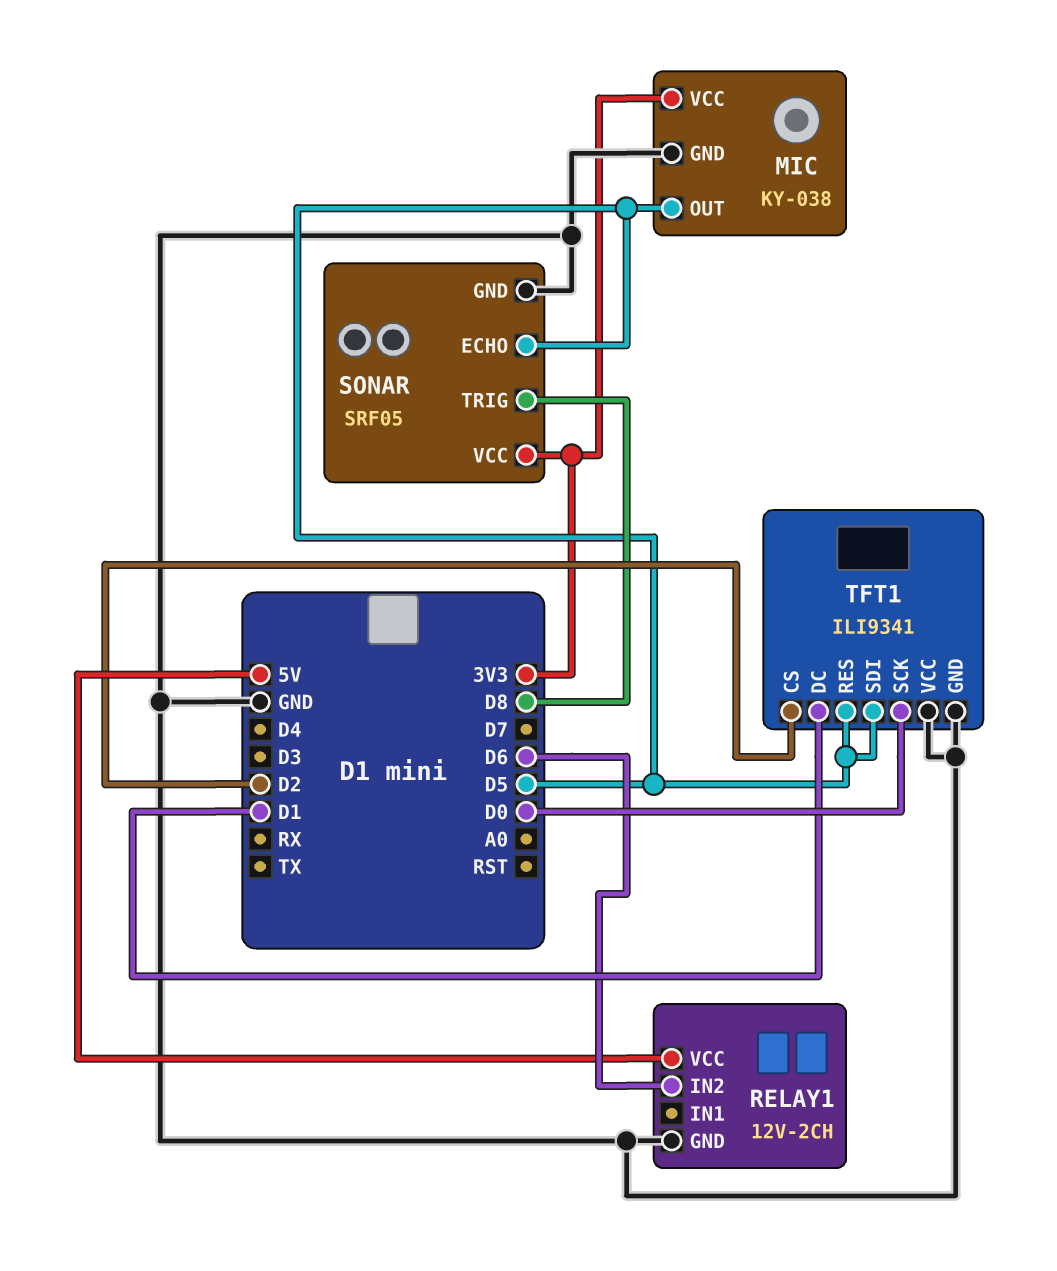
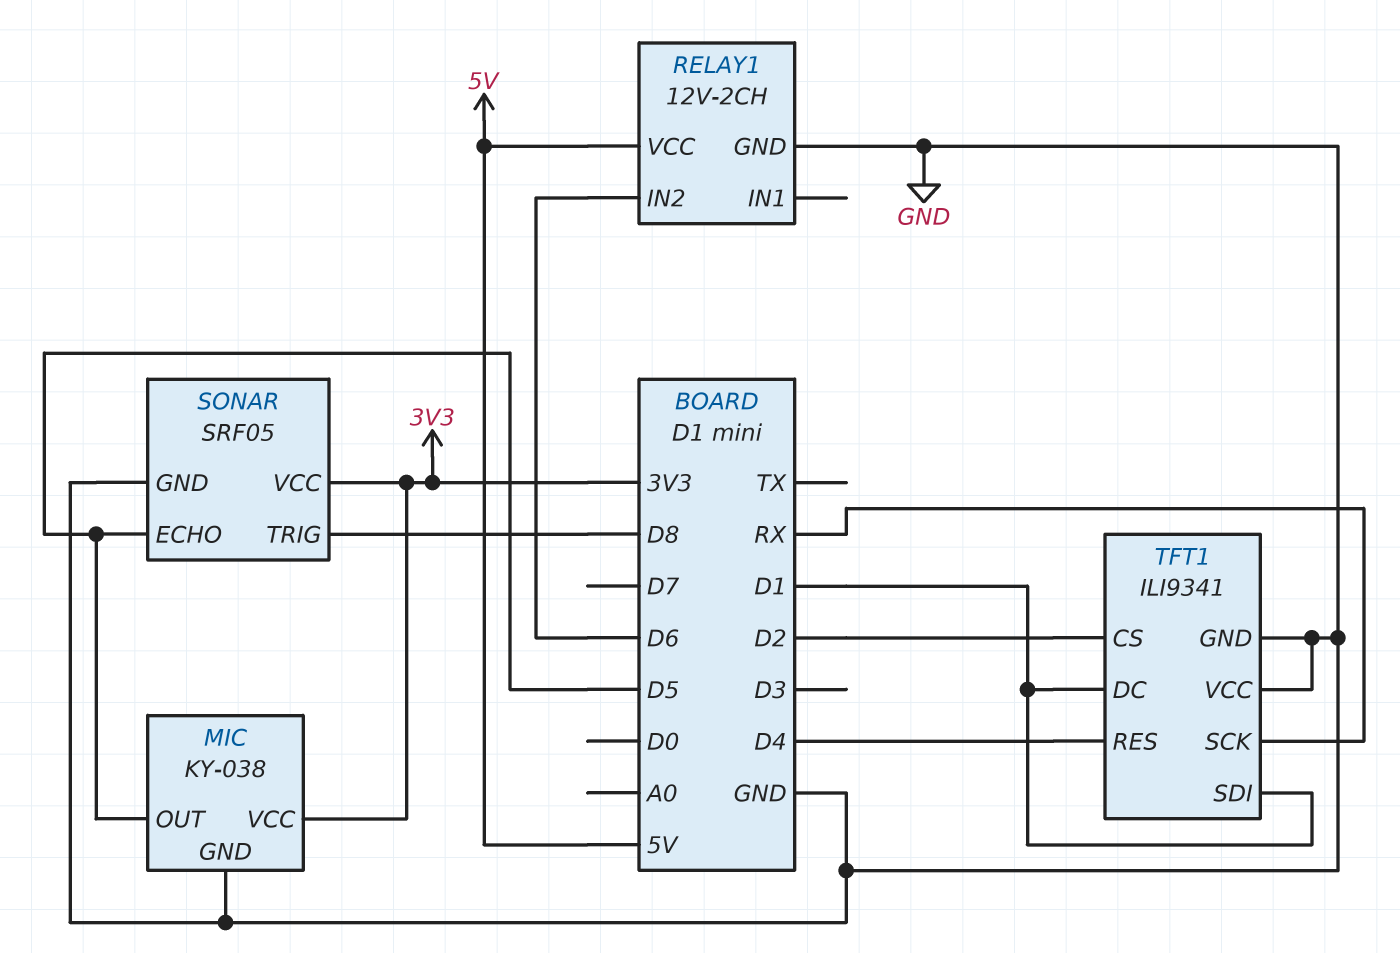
TFT1 pin RES: D5 -> D4
TFT1 pin SCK: D0 -> RX
TFT1 pin SDI: D5 -> D1

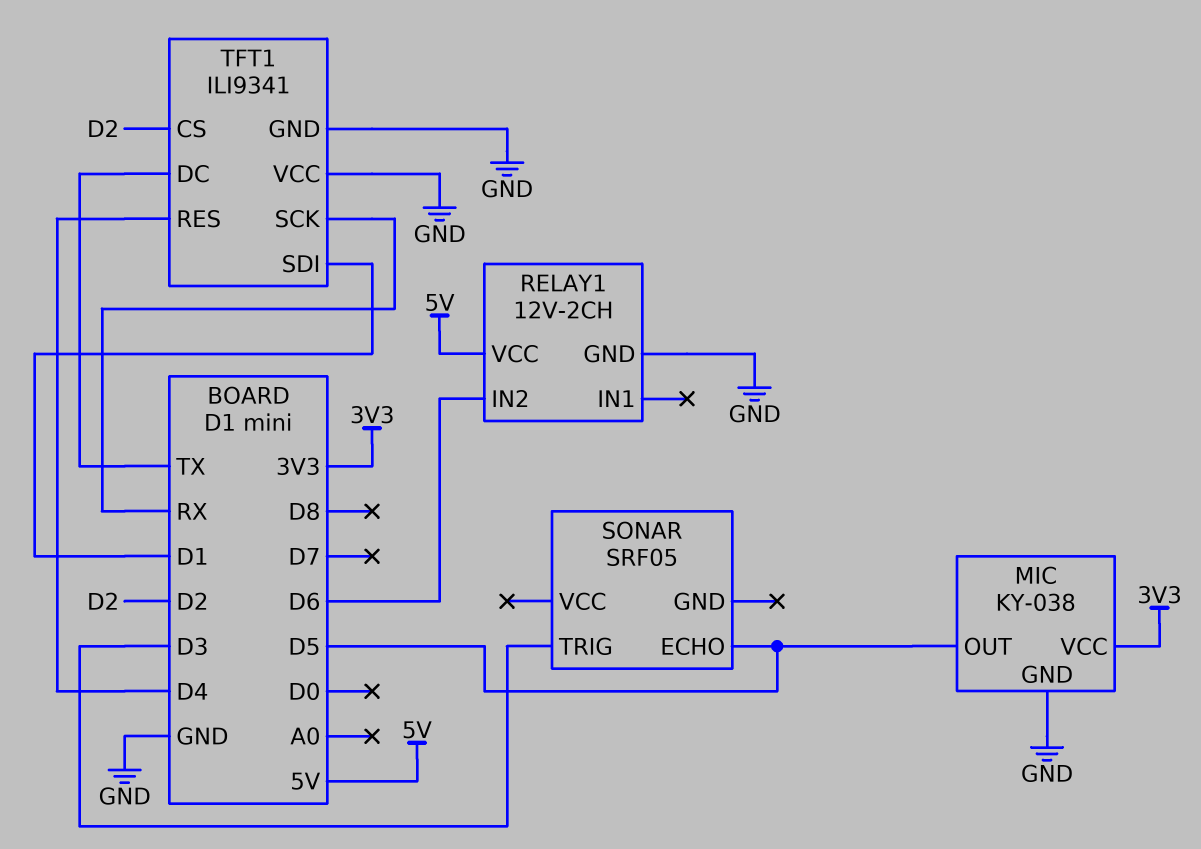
SONAR pin GND: GND -> none
SONAR pin TRIG: D8 -> D3
SONAR pin VCC: 3V3 -> none
TFT1 pin DC: D1 -> TX

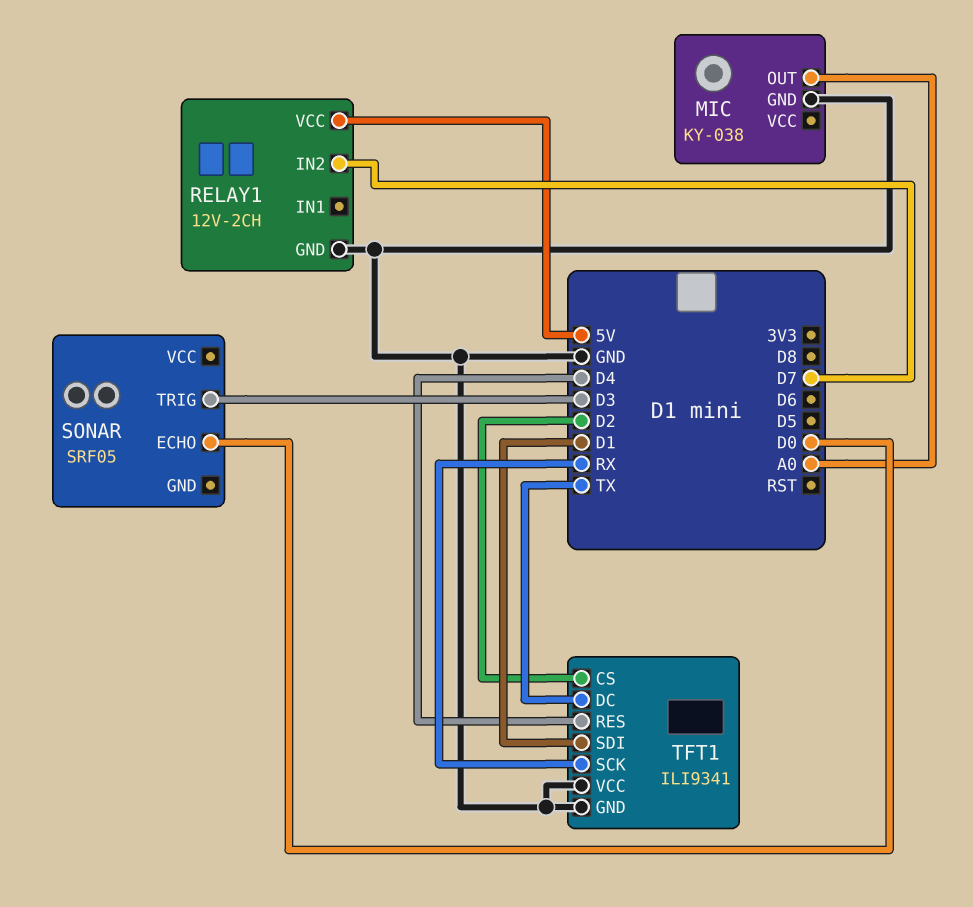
MIC pin OUT: D5 -> A0
MIC pin VCC: 3V3 -> none
RELAY1 pin IN2: D6 -> D7
SONAR pin ECHO: D5 -> D0

